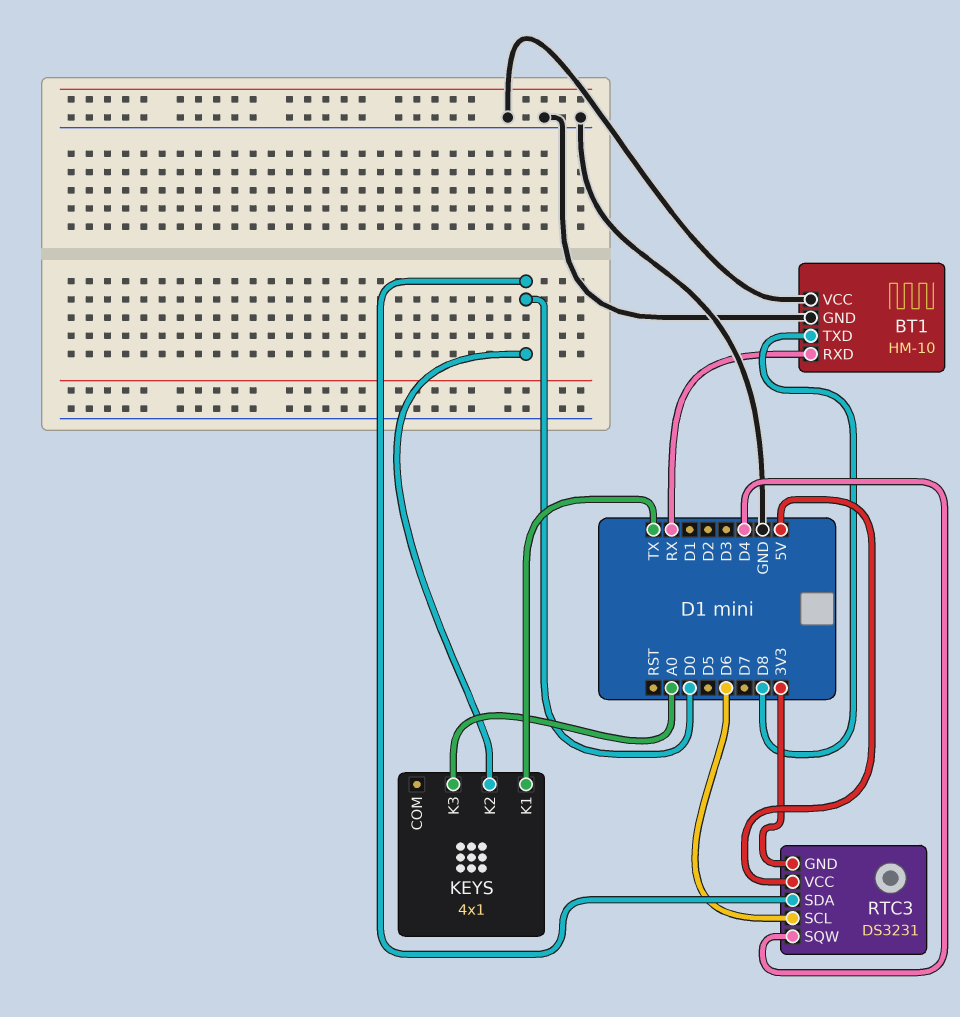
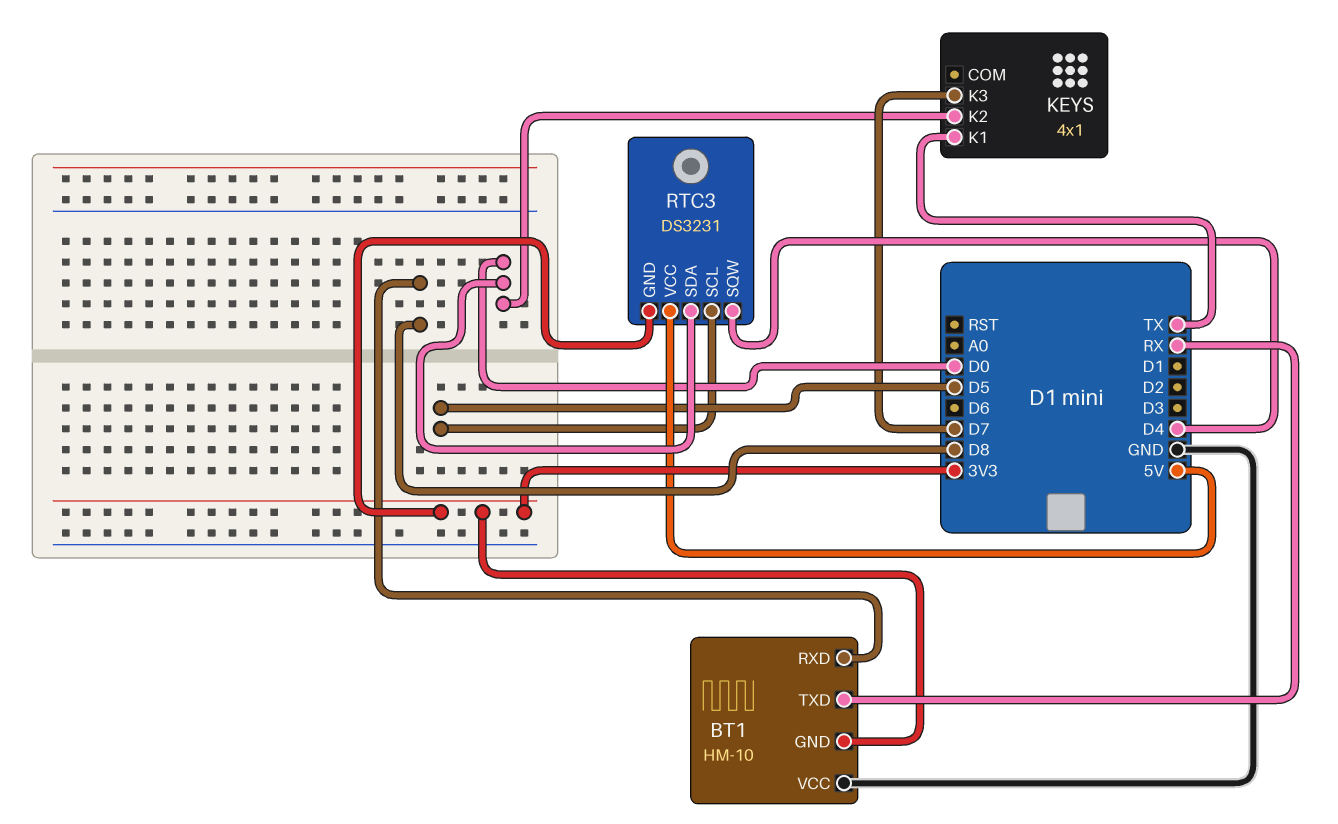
BT1 pin GND: GND -> 3V3
BT1 pin RXD: RX -> D8
BT1 pin TXD: D8 -> RX
KEYS pin K3: A0 -> D7
RTC3 pin SCL: D6 -> D5

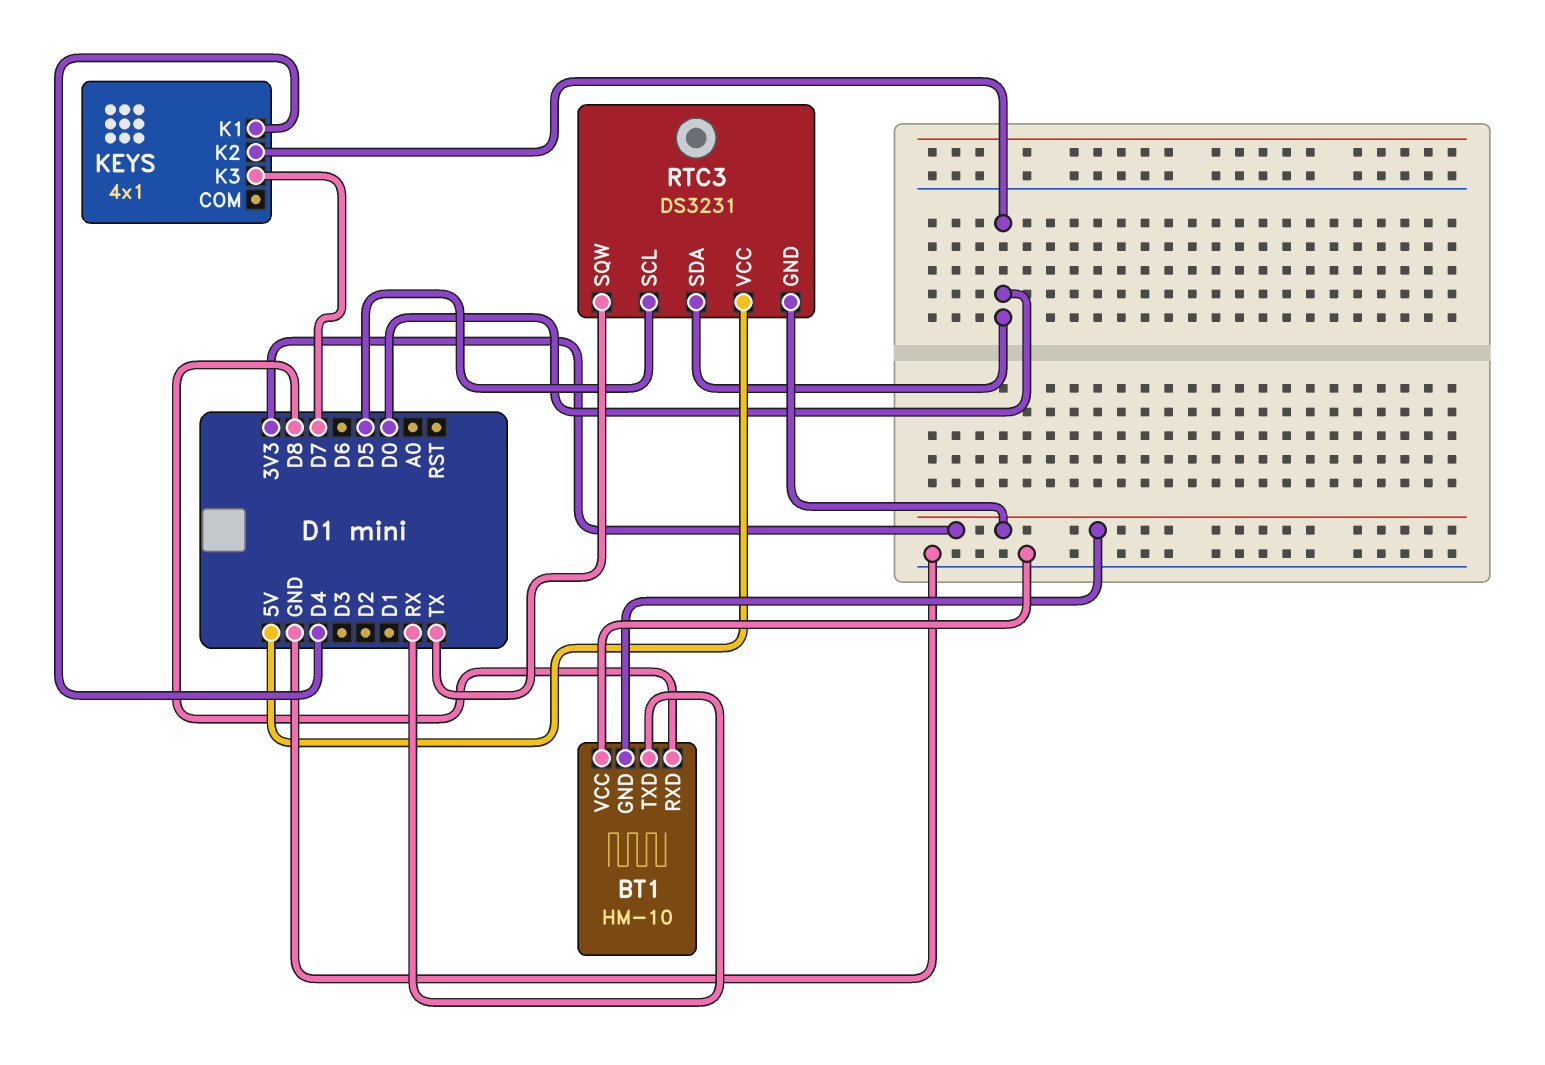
KEYS pin K1: TX -> D4
RTC3 pin SQW: D4 -> TX

